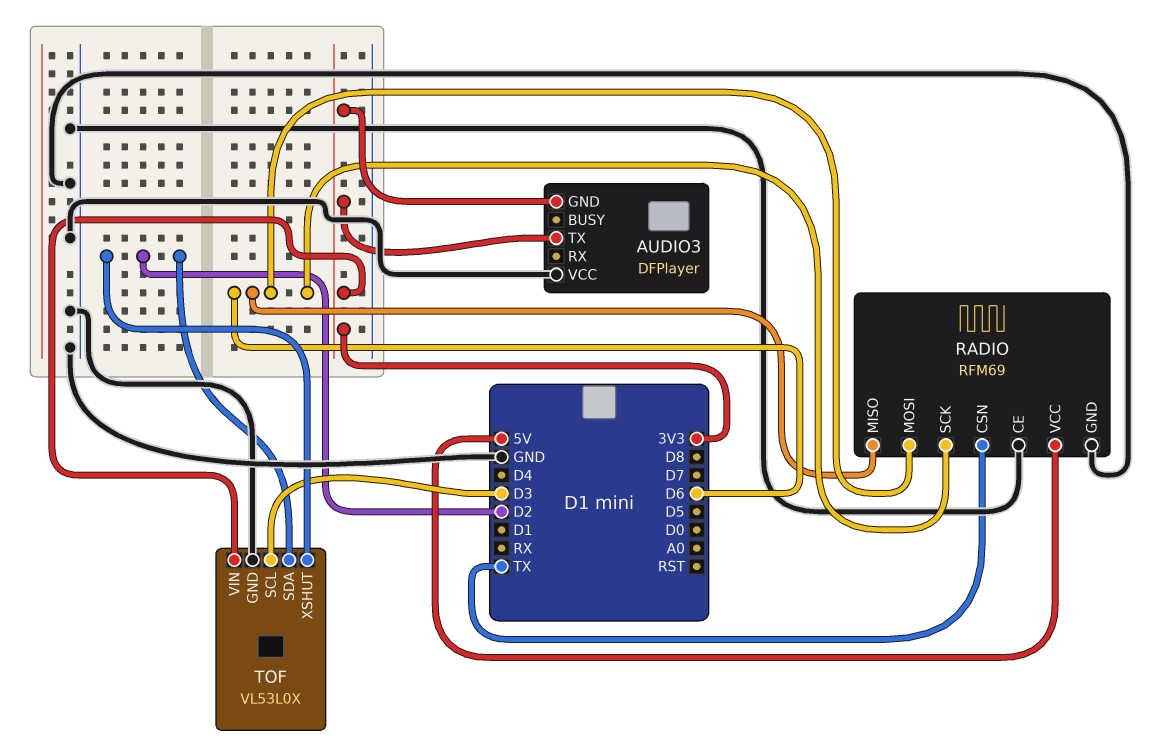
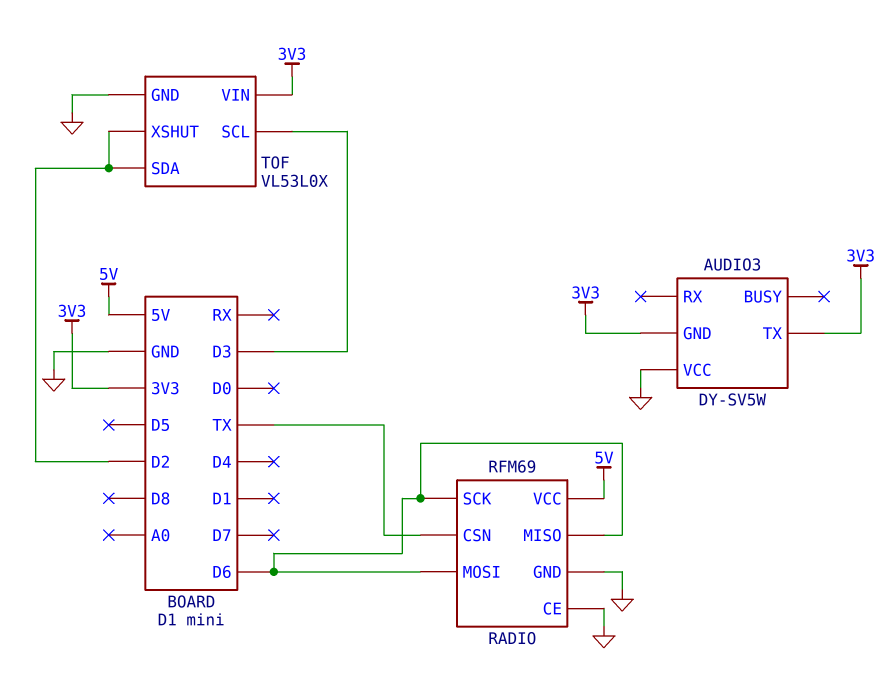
AUDIO3: DFPlayer -> DY-SV5W

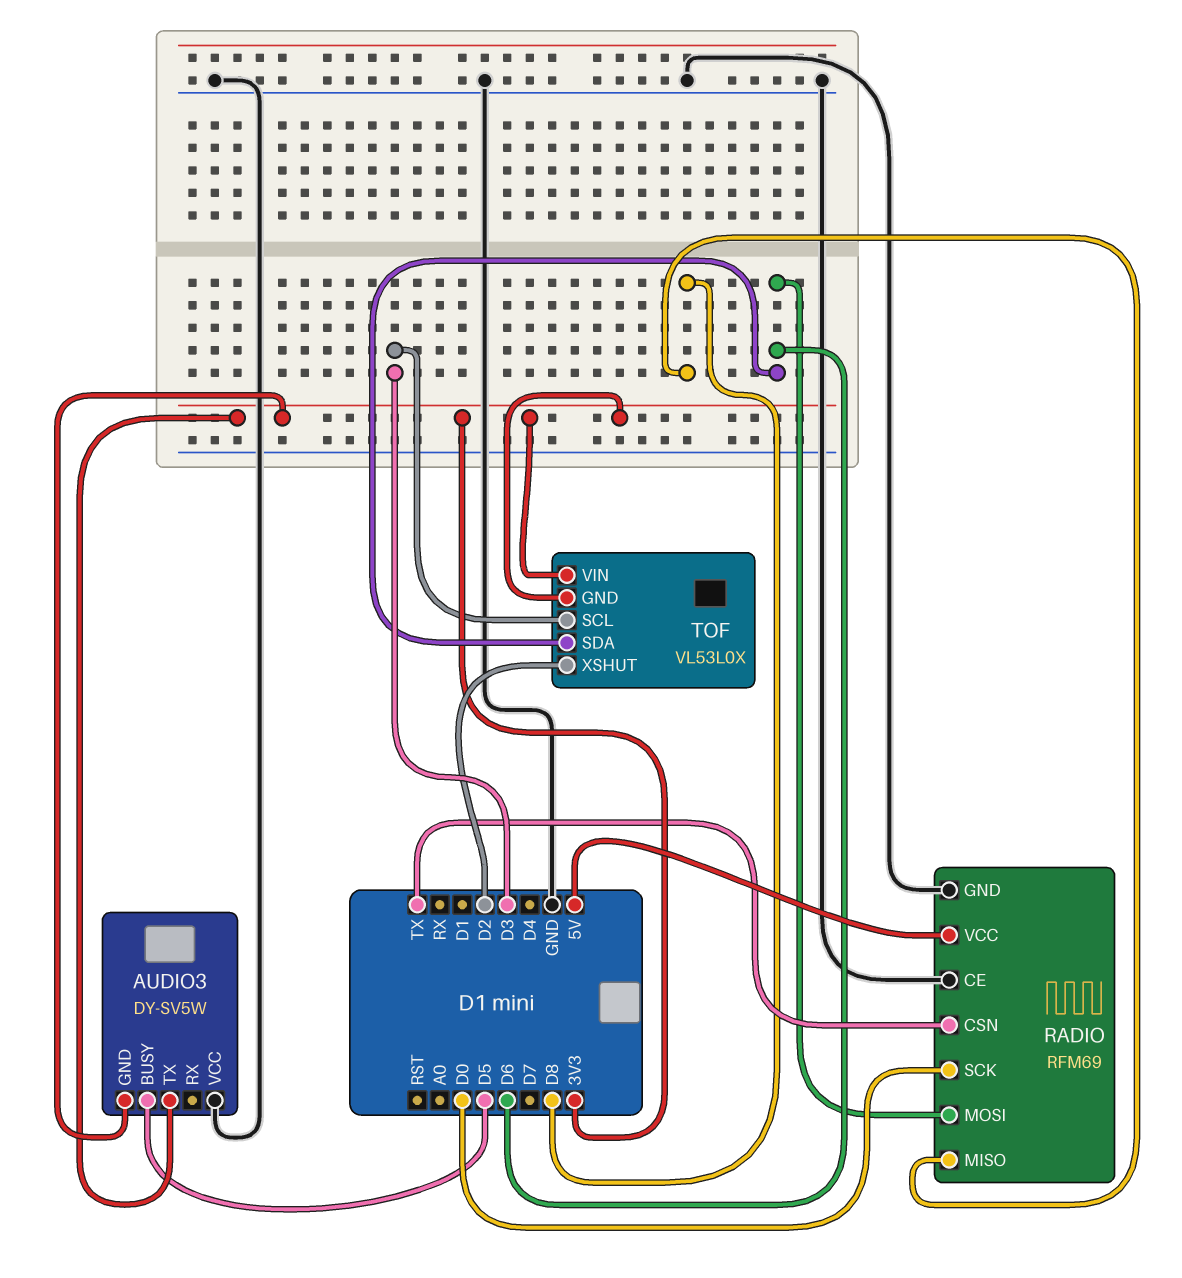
AUDIO3 pin BUSY: none -> D5
RADIO pin MISO: D6 -> D8
RADIO pin SCK: D6 -> D0
TOF pin GND: GND -> 3V3
TOF pin SDA: D2 -> D6

